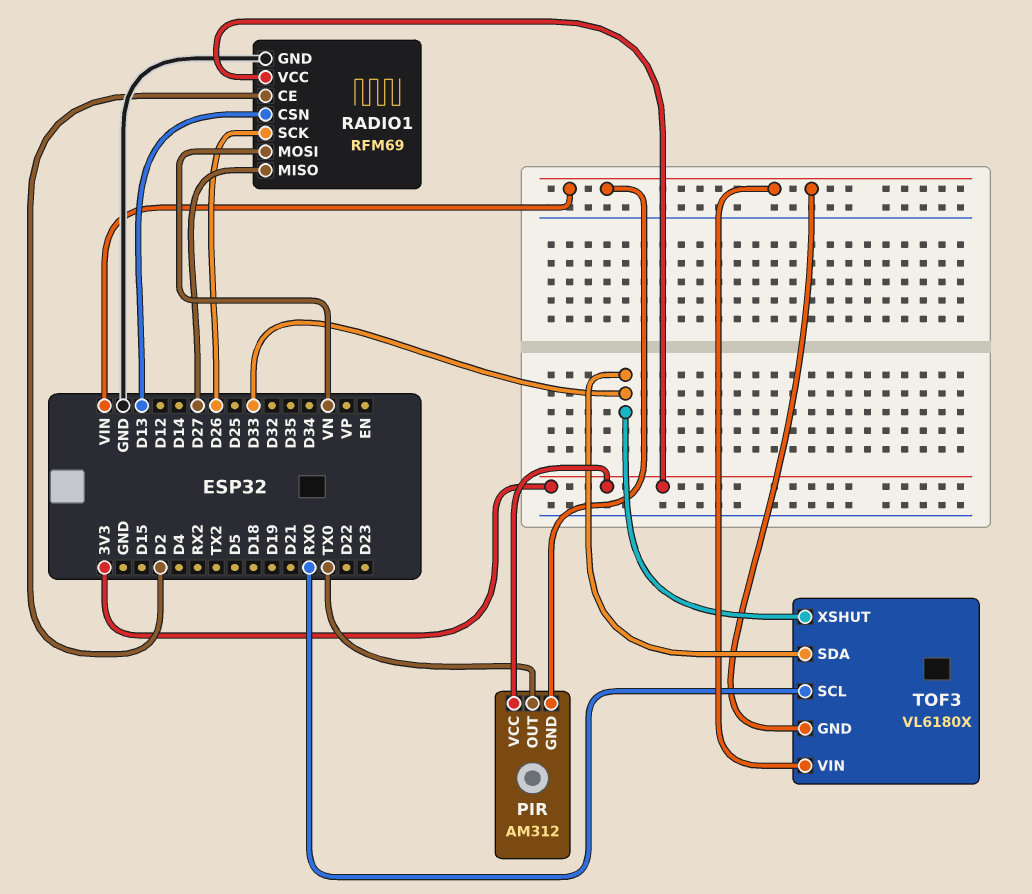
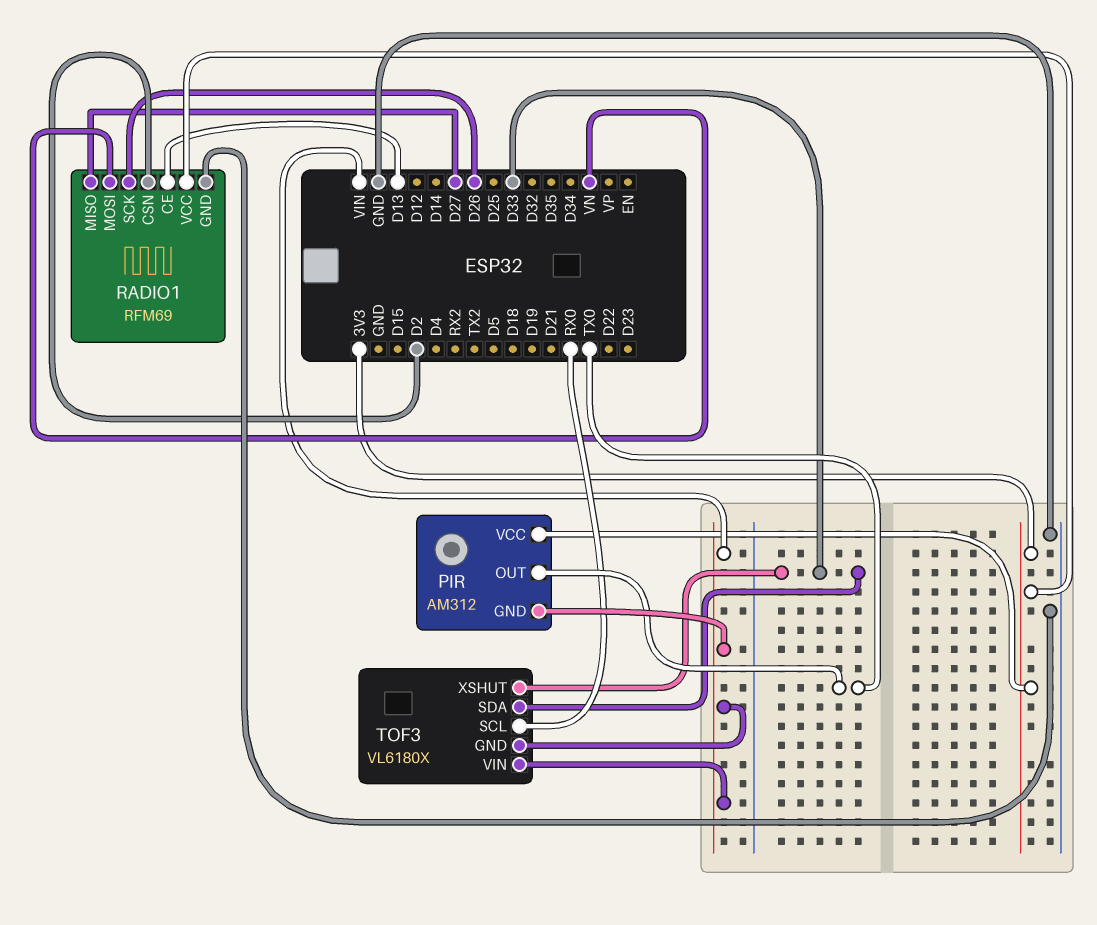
RADIO1 pin CE: D2 -> D13
RADIO1 pin CSN: D13 -> D2

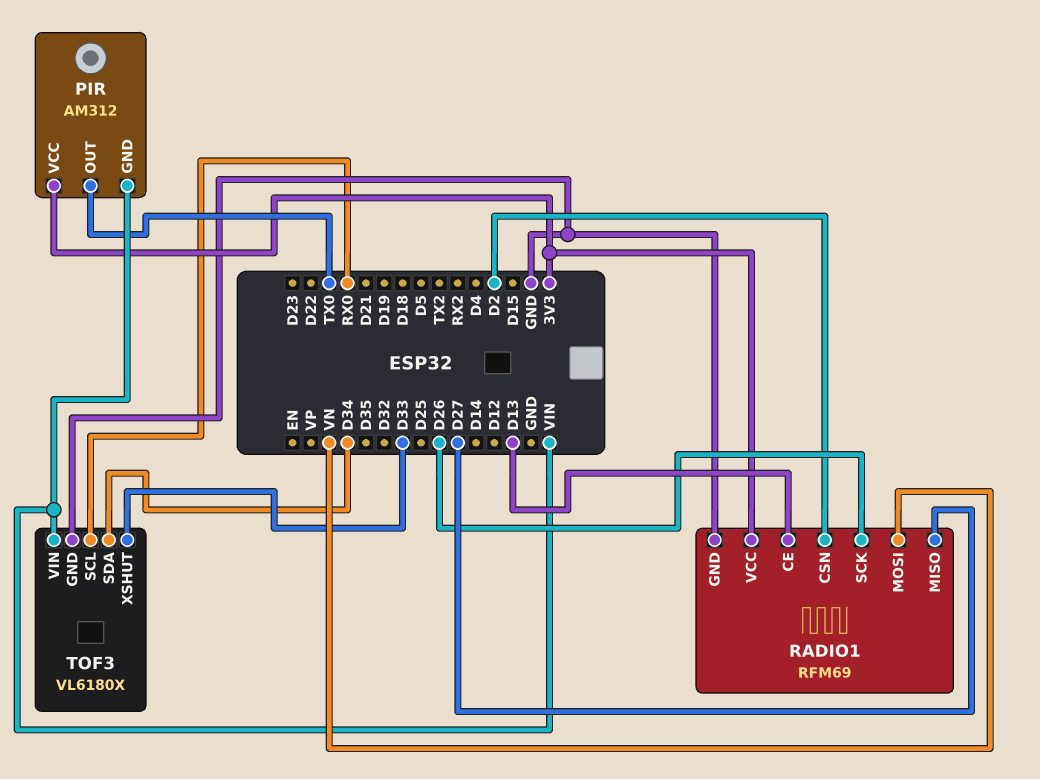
TOF3 pin GND: VIN -> GND
TOF3 pin SDA: D33 -> D34

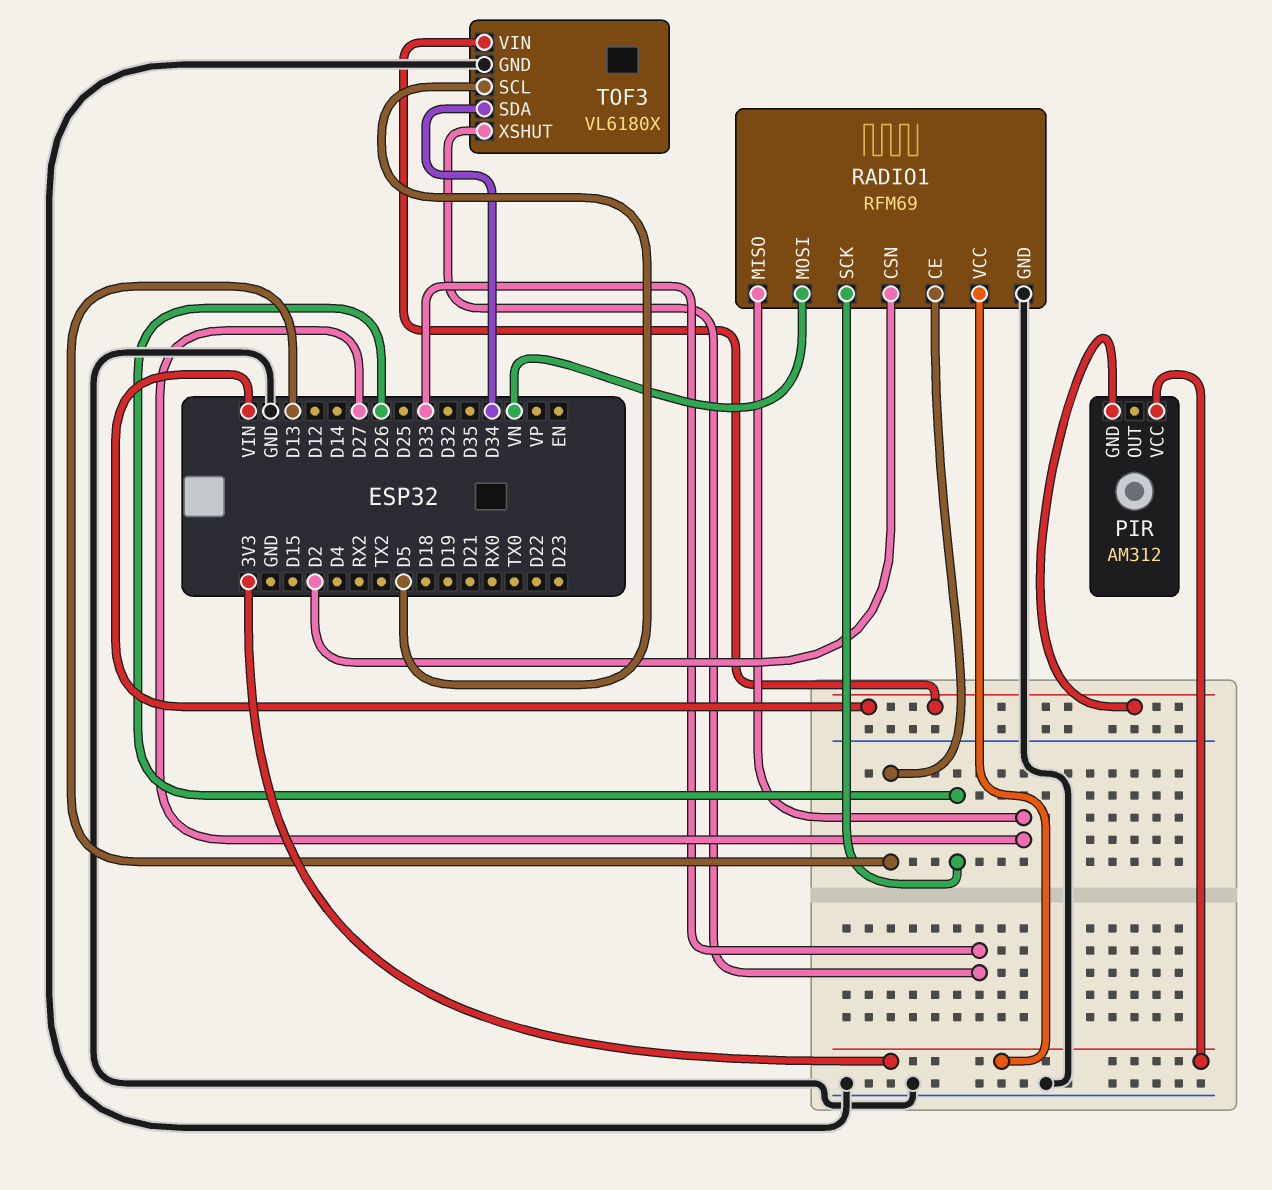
PIR pin OUT: TX0 -> none
TOF3 pin SCL: RX0 -> D5

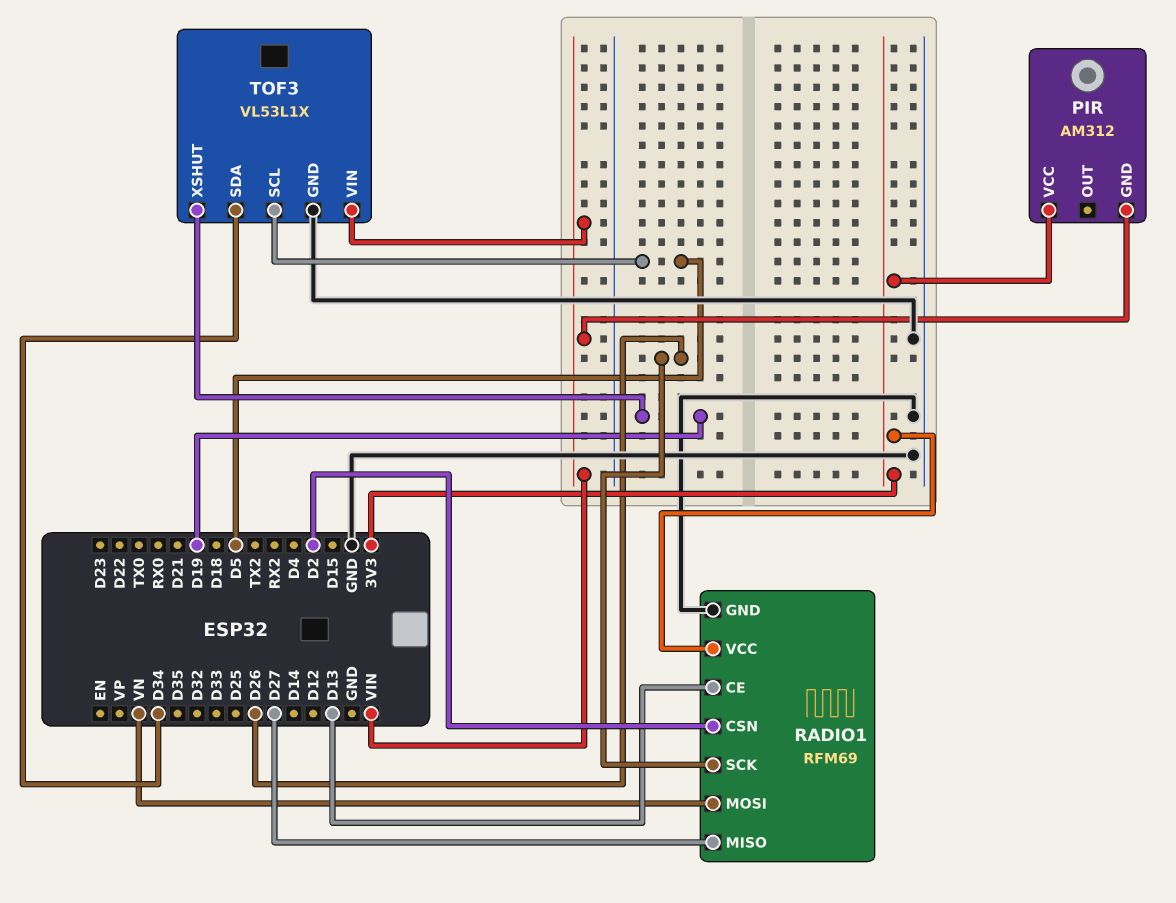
TOF3: VL6180X -> VL53L1X
TOF3 pin XSHUT: D33 -> D19

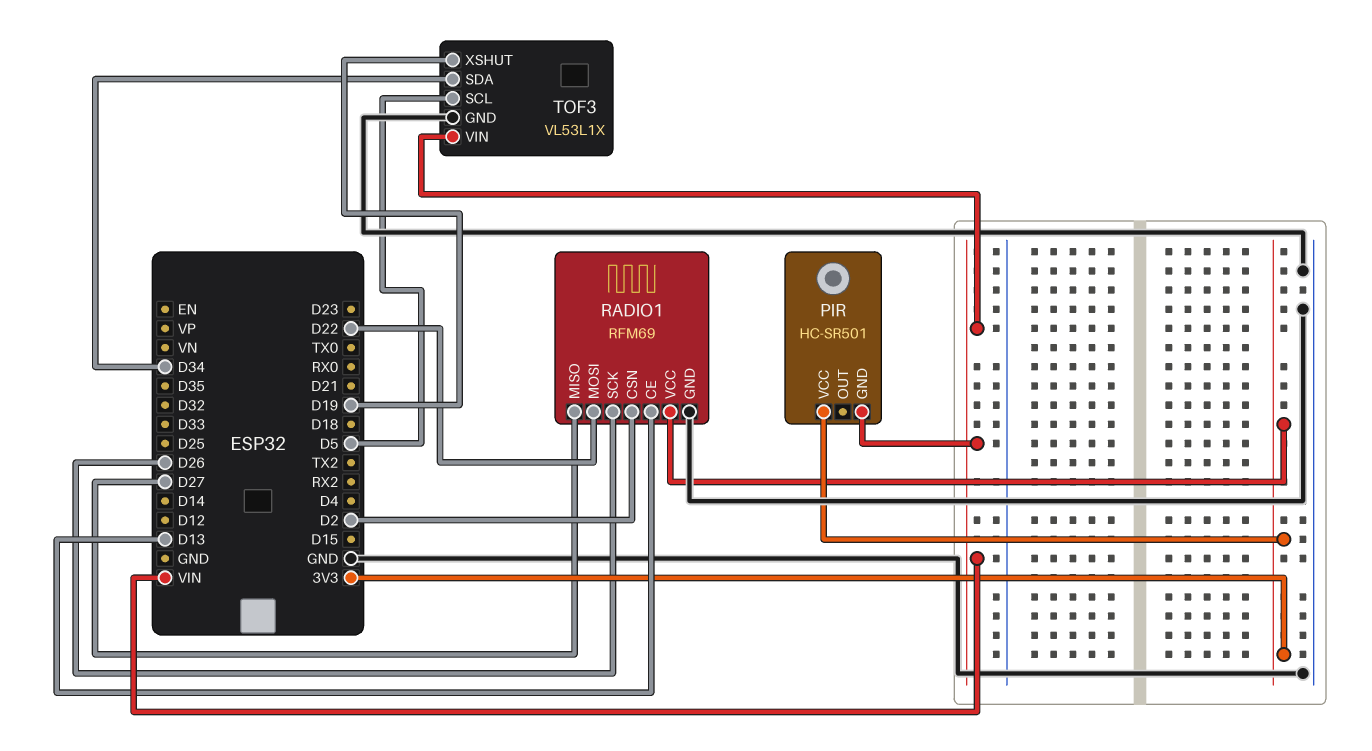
PIR: AM312 -> HC-SR501
RADIO1 pin MOSI: VN -> D22

